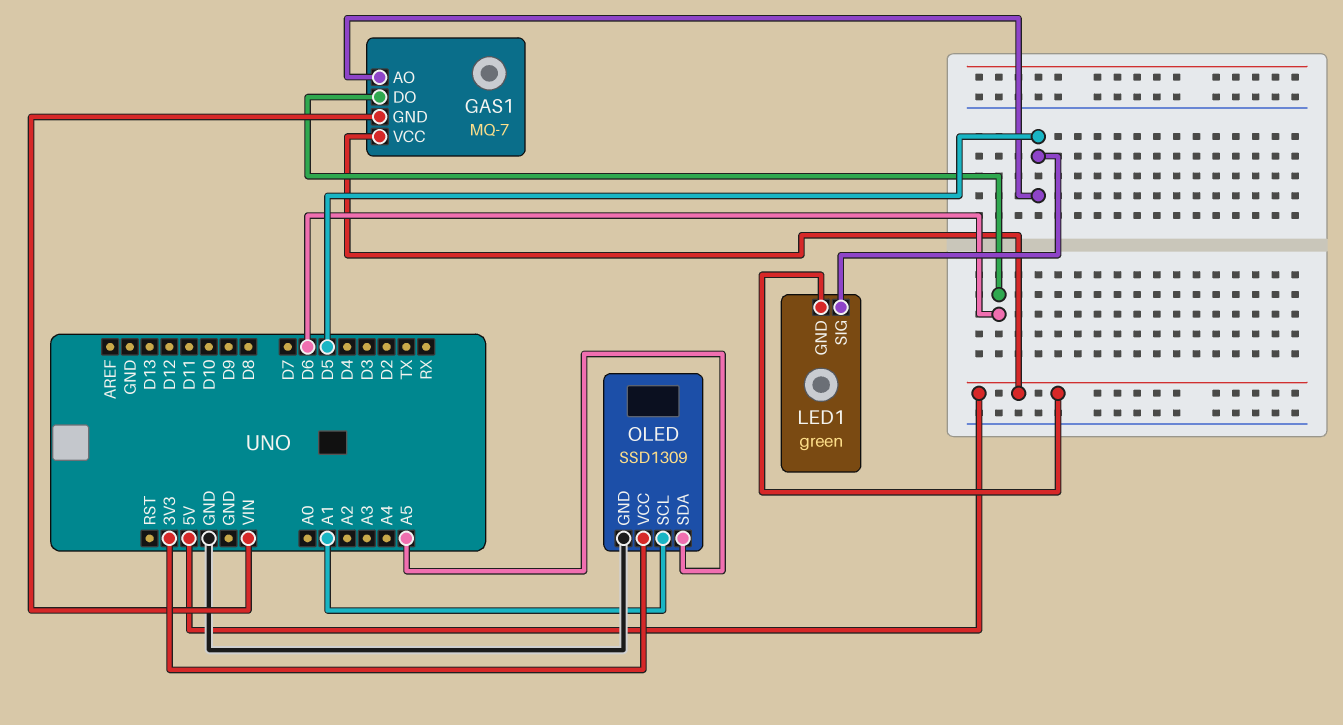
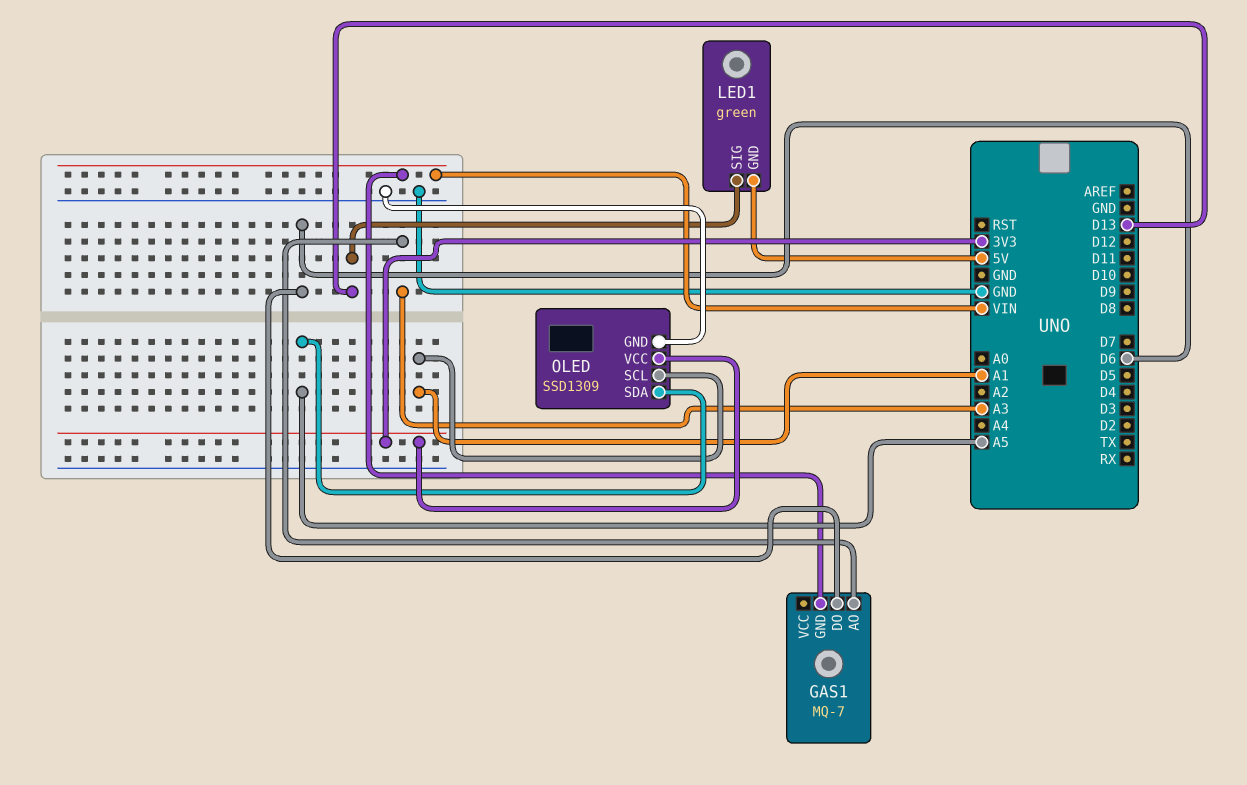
GAS1 pin AO: D5 -> A3
GAS1 pin VCC: 5V -> none
LED1 pin SIG: D5 -> D13

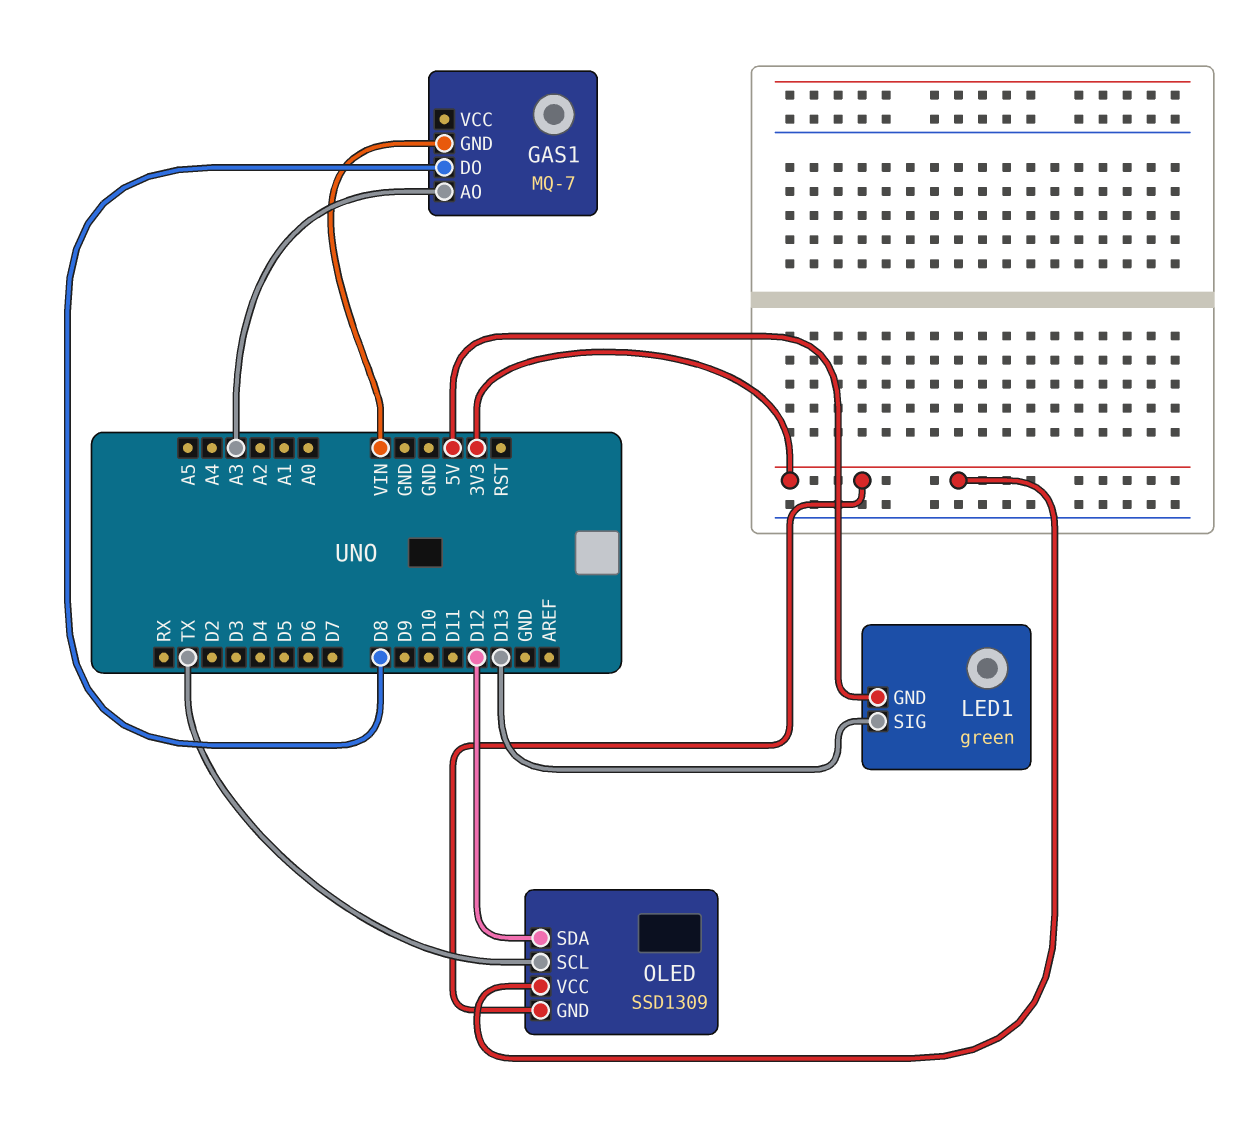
GAS1 pin DO: D6 -> D8
OLED pin GND: GND -> 3V3
OLED pin SCL: A1 -> TX
OLED pin SDA: A5 -> D12

